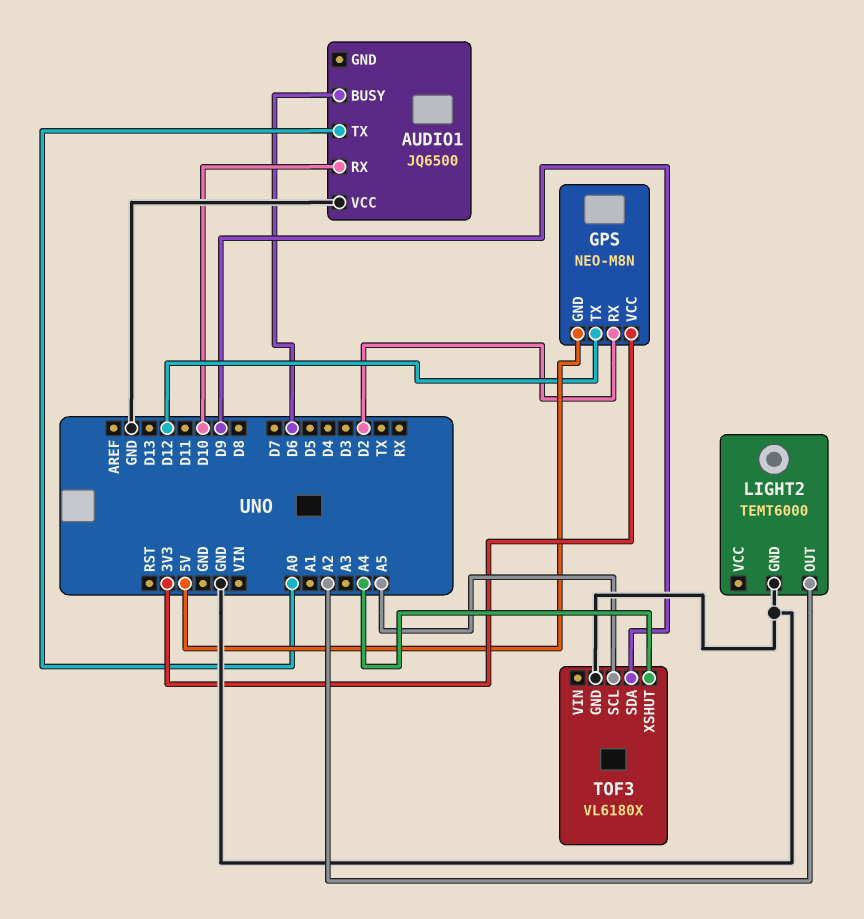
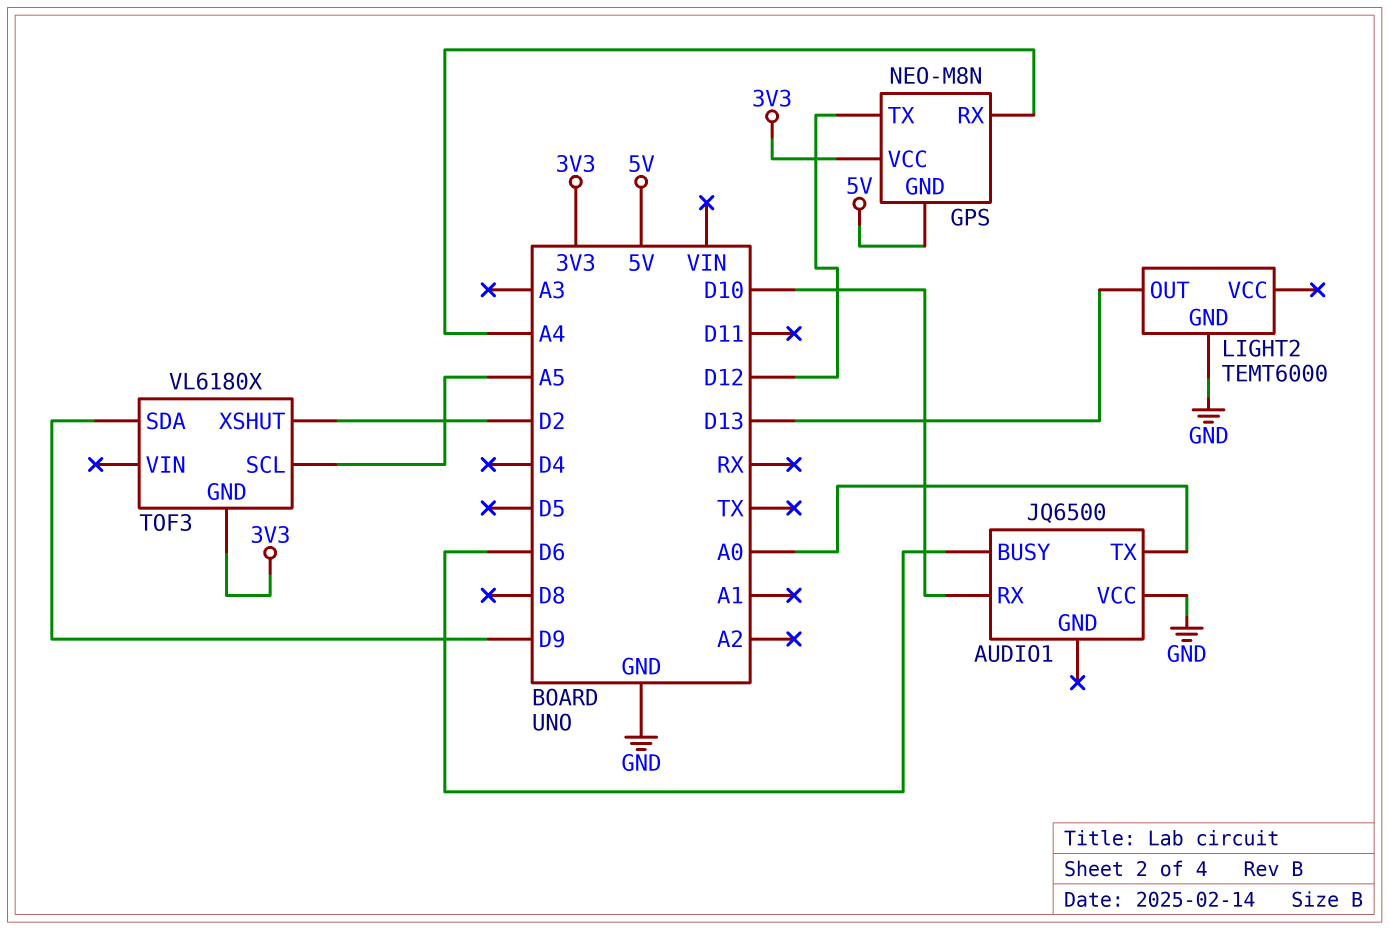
GPS pin RX: D2 -> A4
LIGHT2 pin OUT: A2 -> D13
TOF3 pin GND: GND -> 3V3
TOF3 pin XSHUT: A4 -> D2

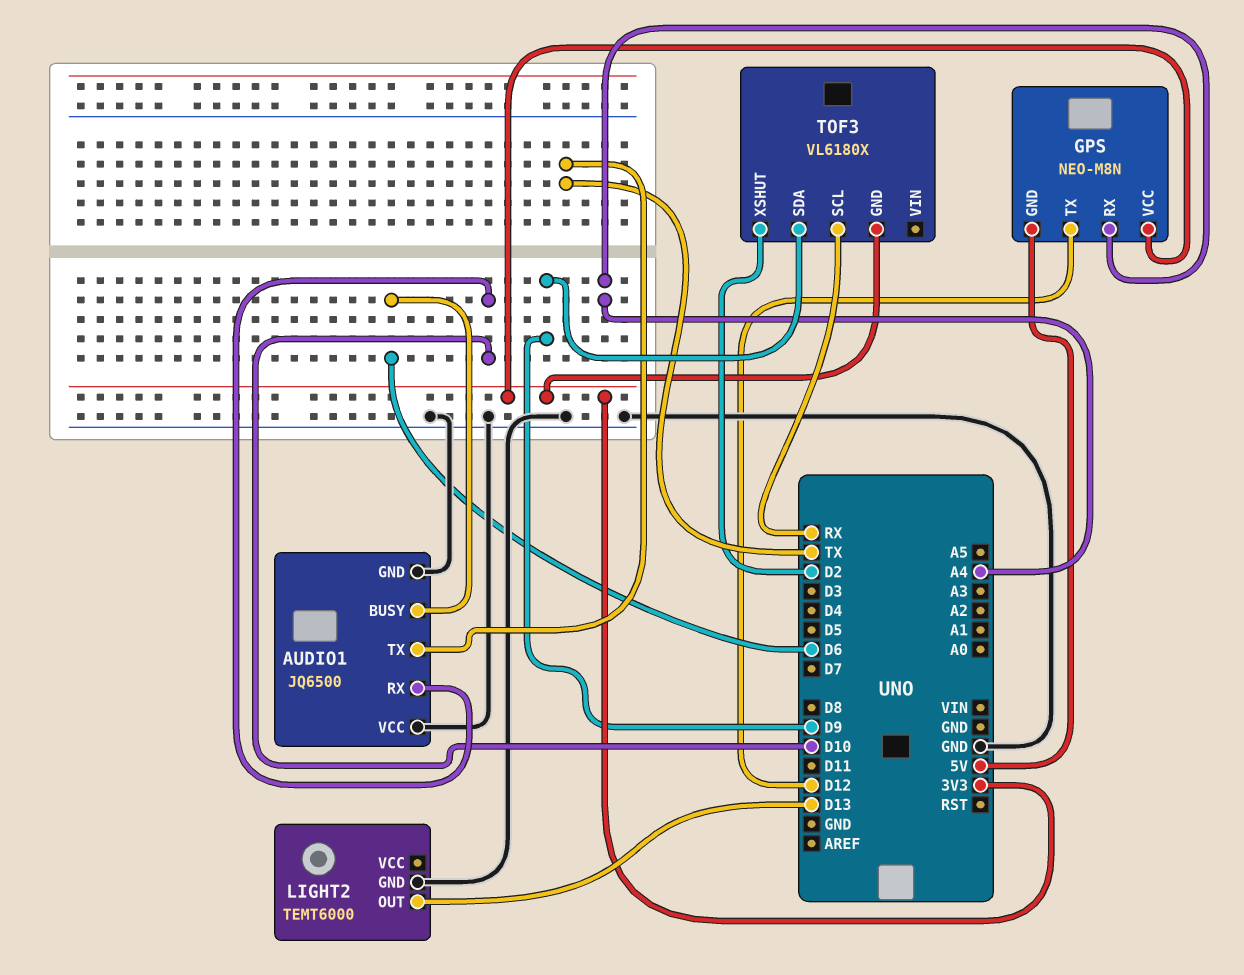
AUDIO1 pin GND: none -> GND
AUDIO1 pin TX: A0 -> TX
TOF3 pin SCL: A5 -> RX

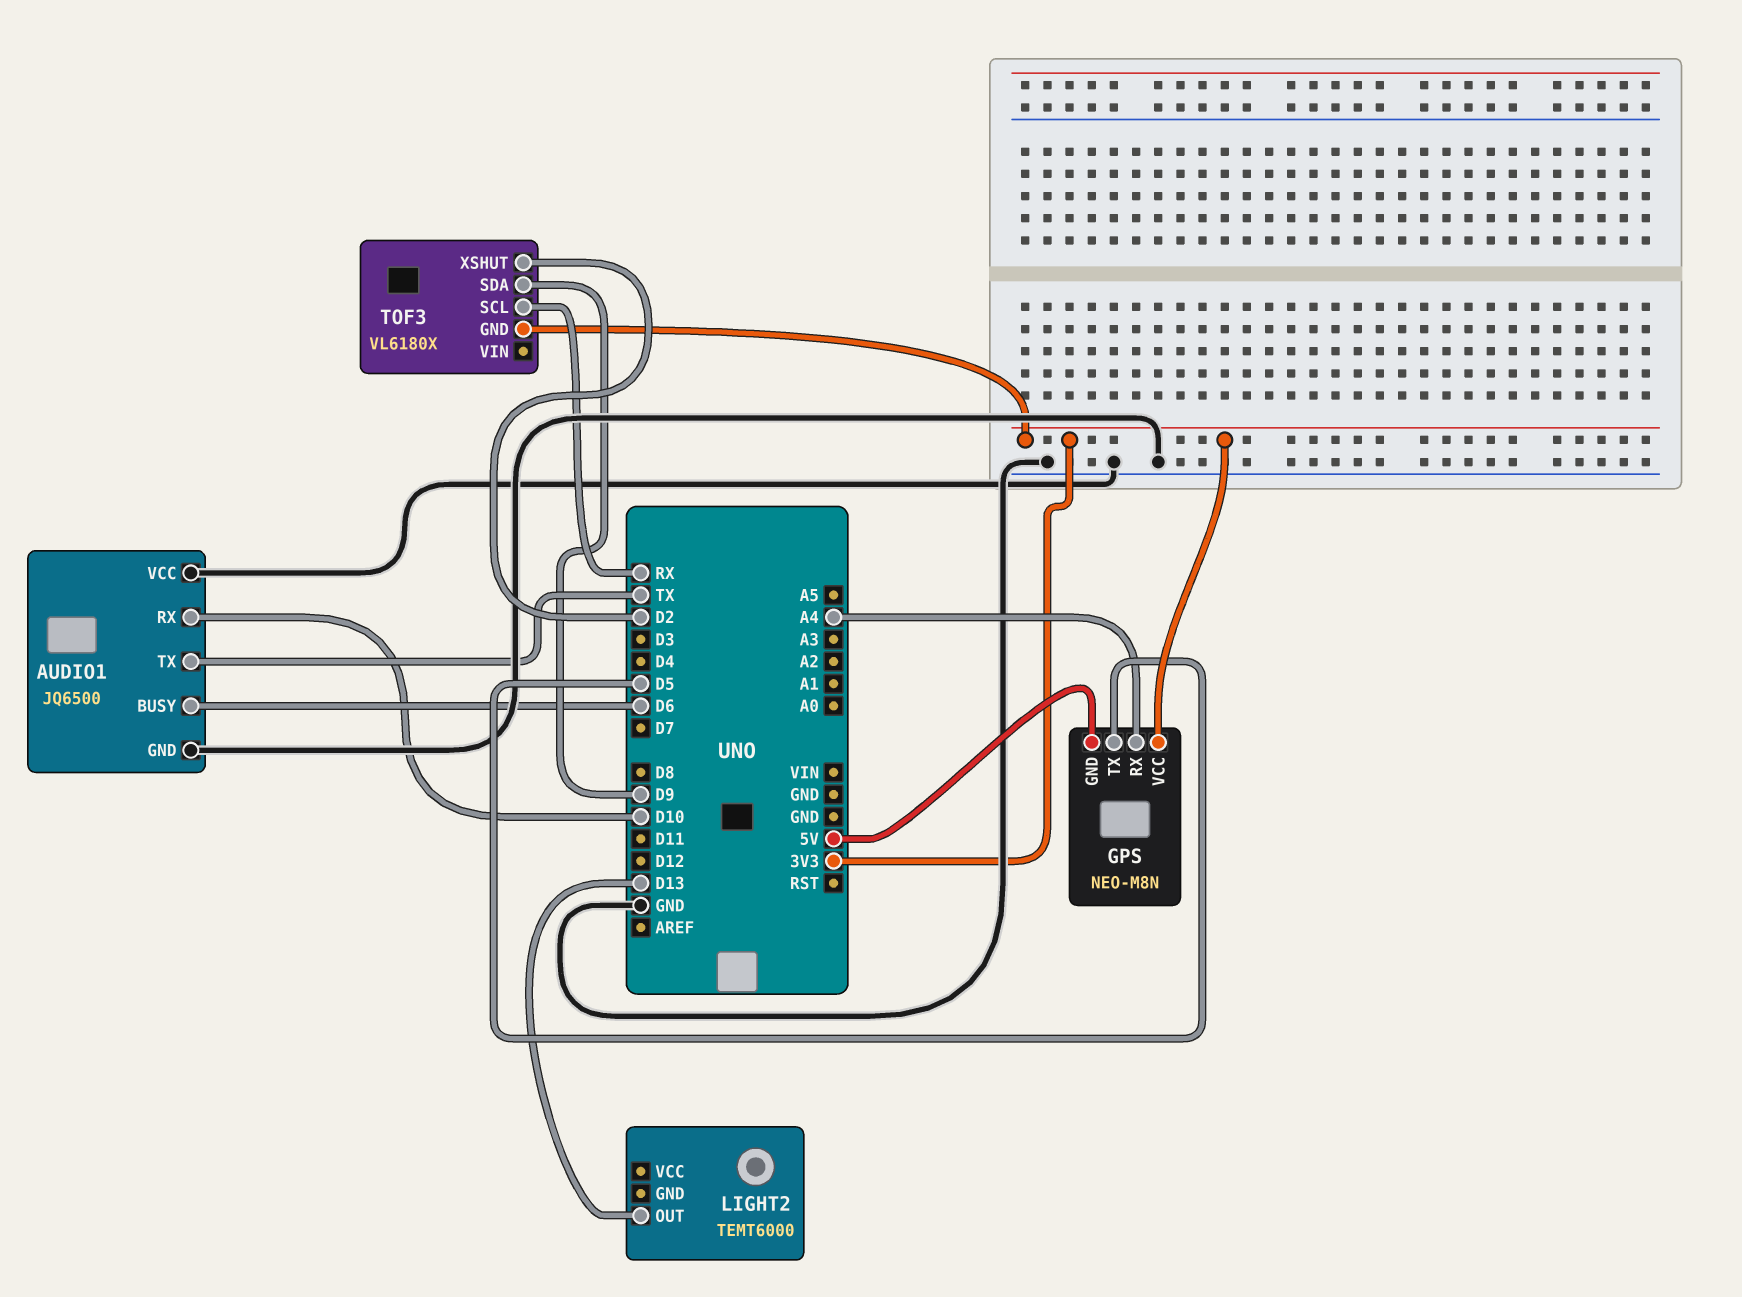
GPS pin TX: D12 -> D5
LIGHT2 pin GND: GND -> none

